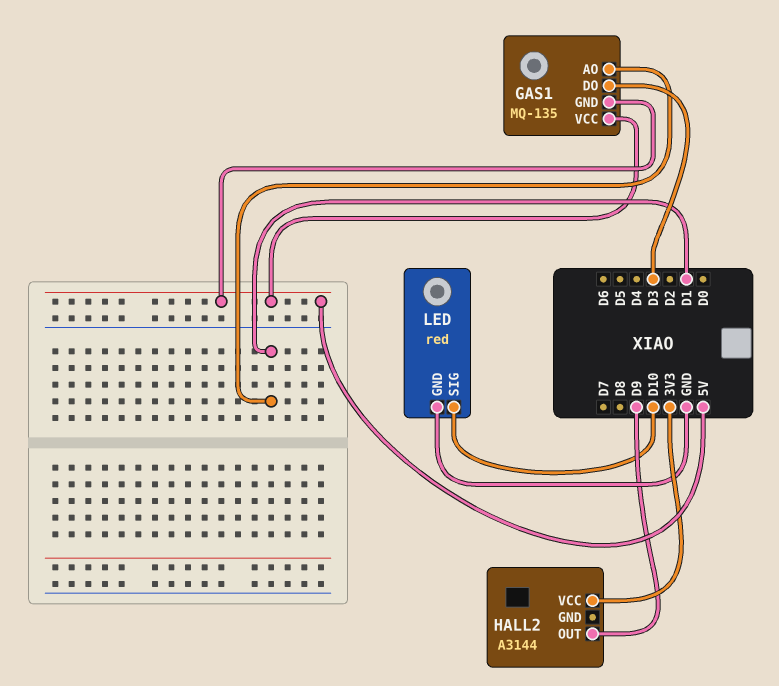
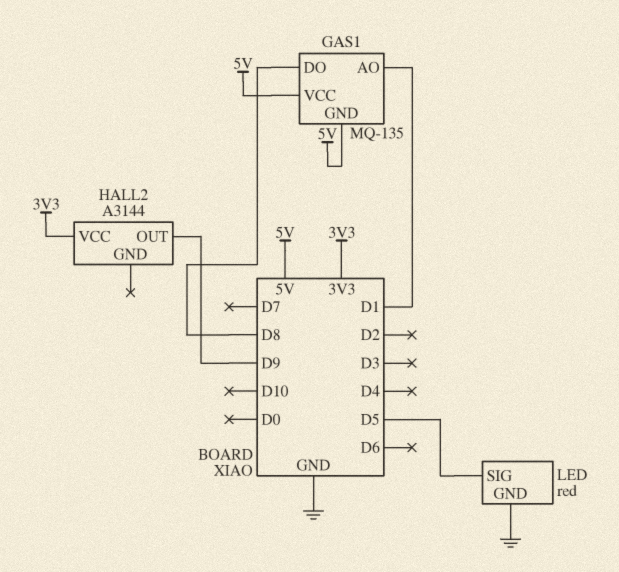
GAS1 pin DO: D3 -> D8
LED pin SIG: D10 -> D5

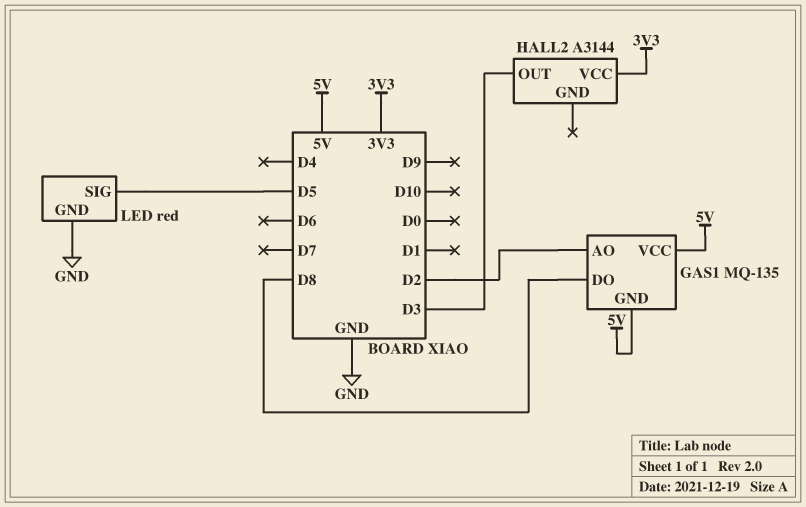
GAS1 pin AO: D1 -> D2
HALL2 pin OUT: D9 -> D3

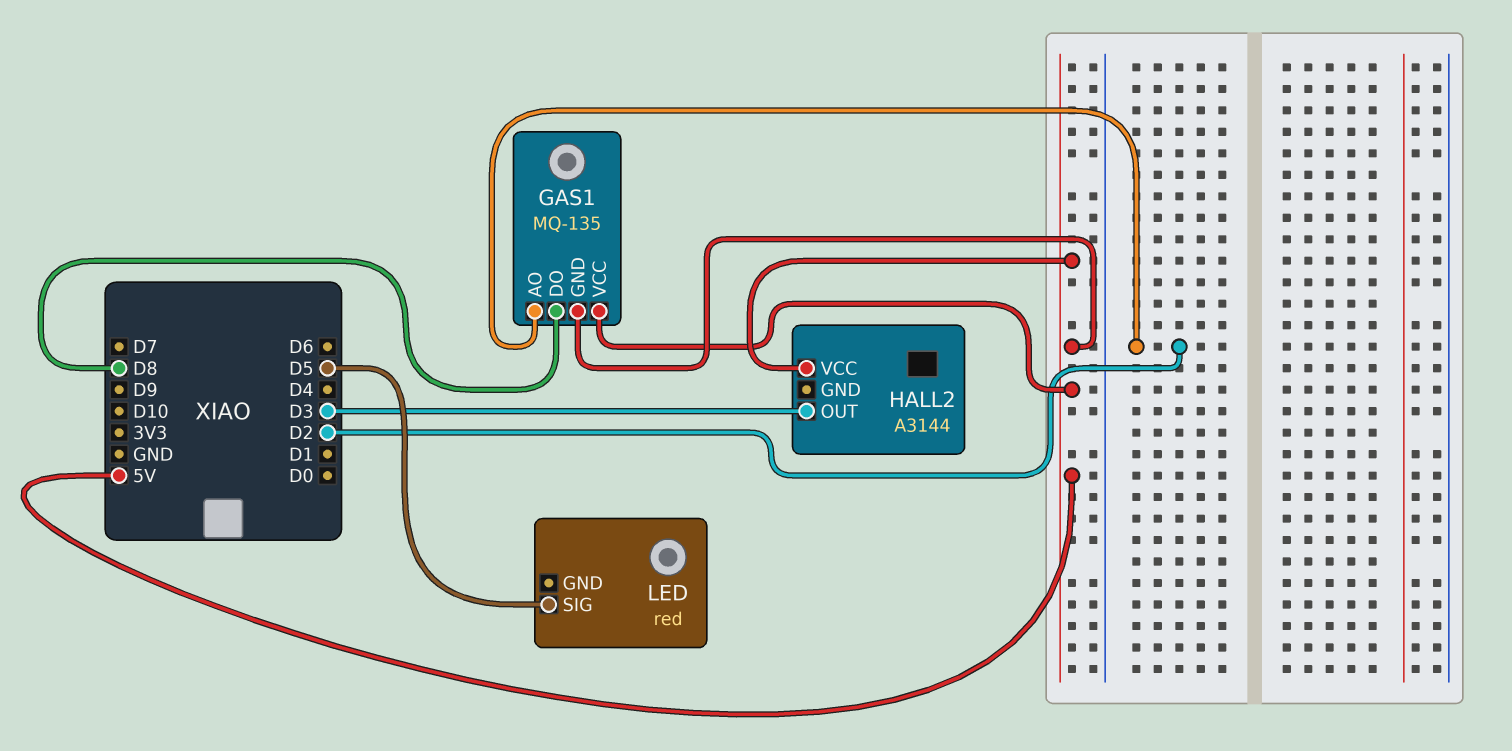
HALL2 pin VCC: 3V3 -> 5V
LED pin GND: GND -> none

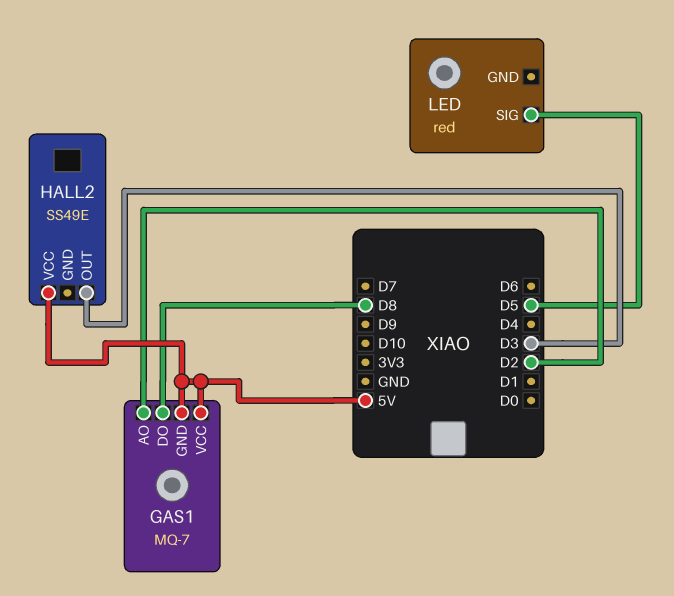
GAS1: MQ-135 -> MQ-7
HALL2: A3144 -> SS49E

